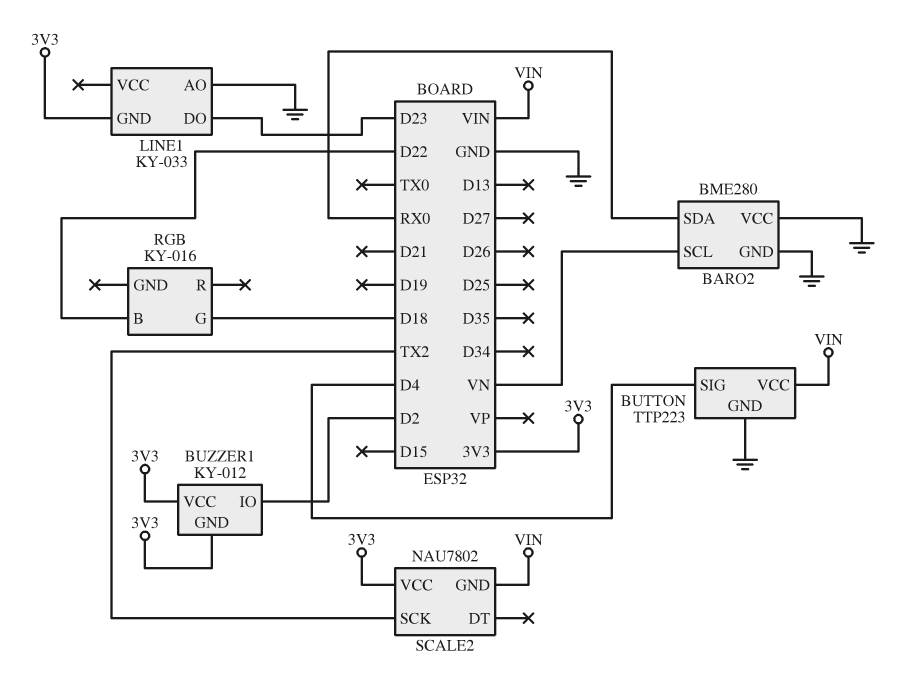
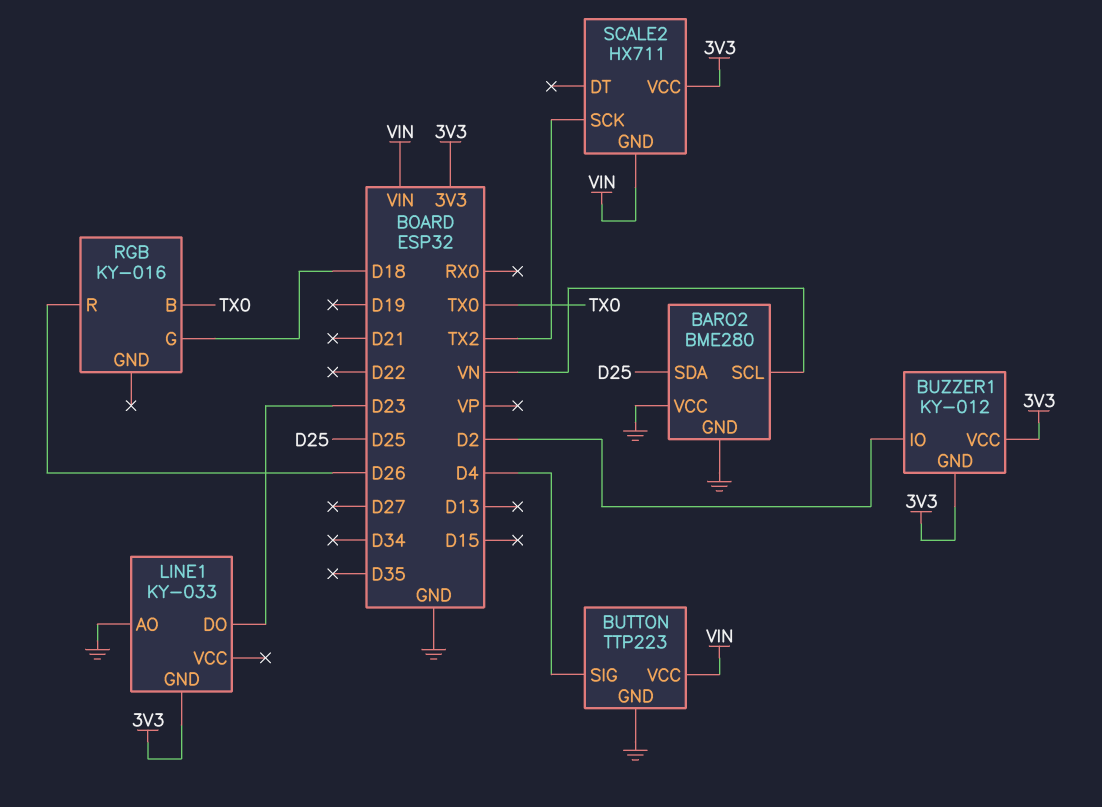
BARO2 pin SDA: RX0 -> D25
RGB pin B: D22 -> TX0
RGB pin R: none -> D26
SCALE2: NAU7802 -> HX711

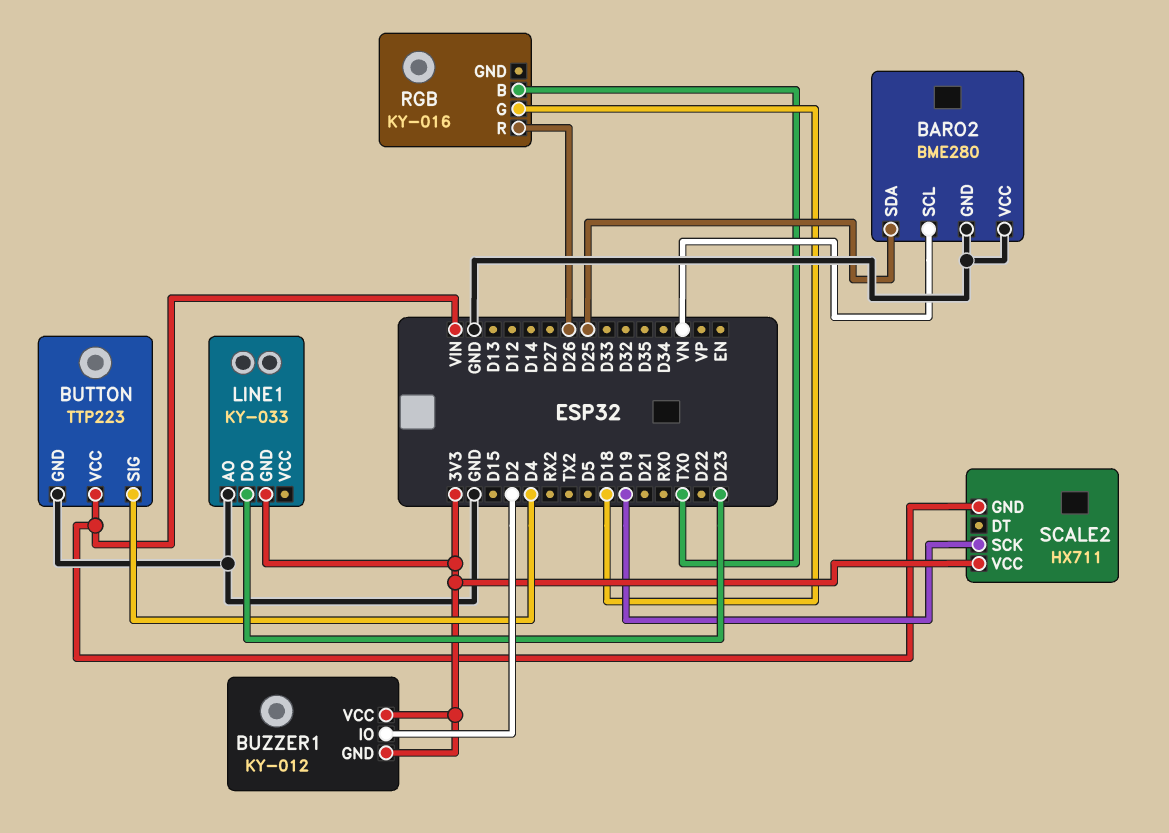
SCALE2 pin SCK: TX2 -> D19

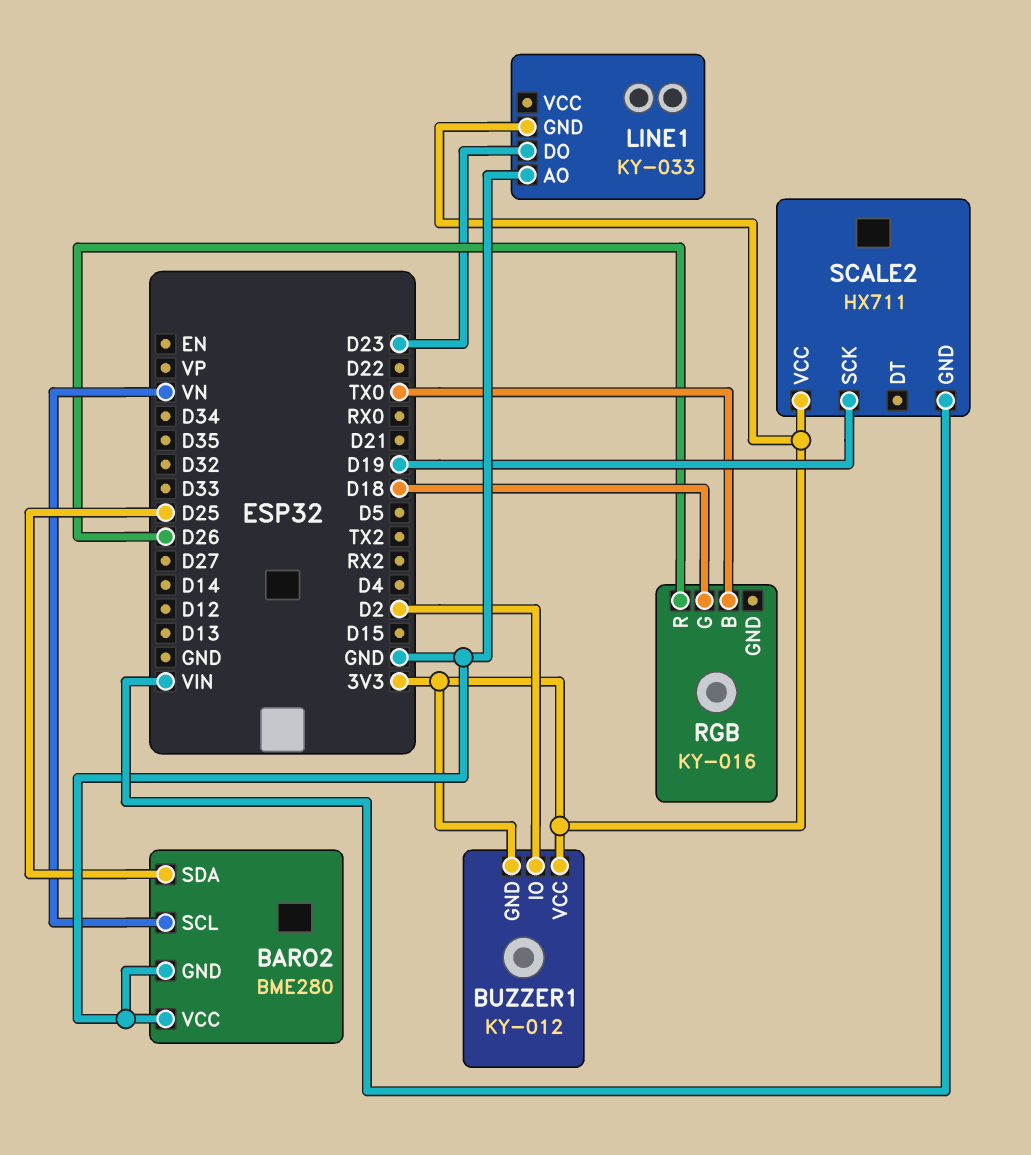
BUTTON: TTP223 -> none
BUTTON pin GND: GND -> none
BUTTON pin SIG: D4 -> none
BUTTON pin VCC: VIN -> none

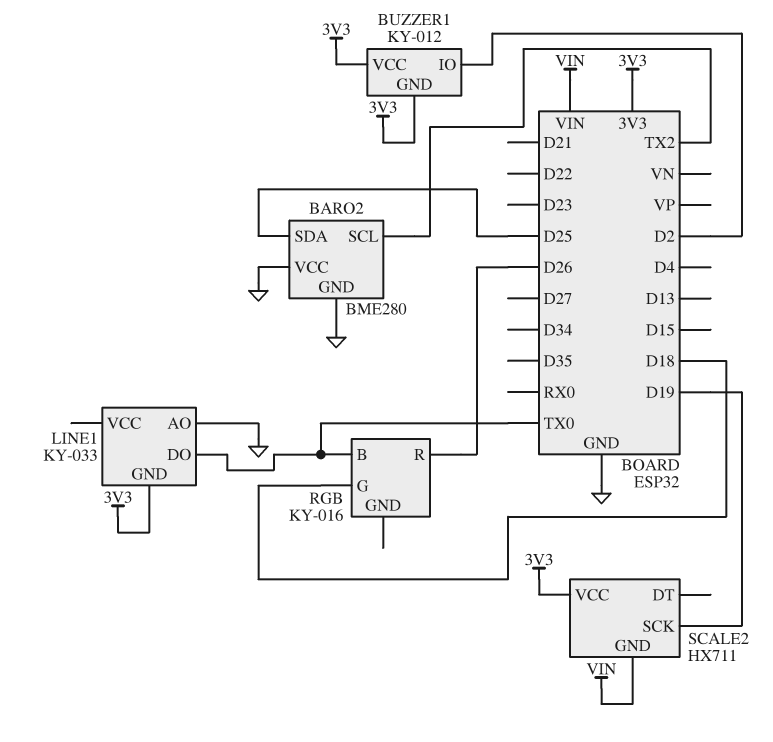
BARO2 pin SCL: VN -> TX2
LINE1 pin DO: D23 -> TX0

